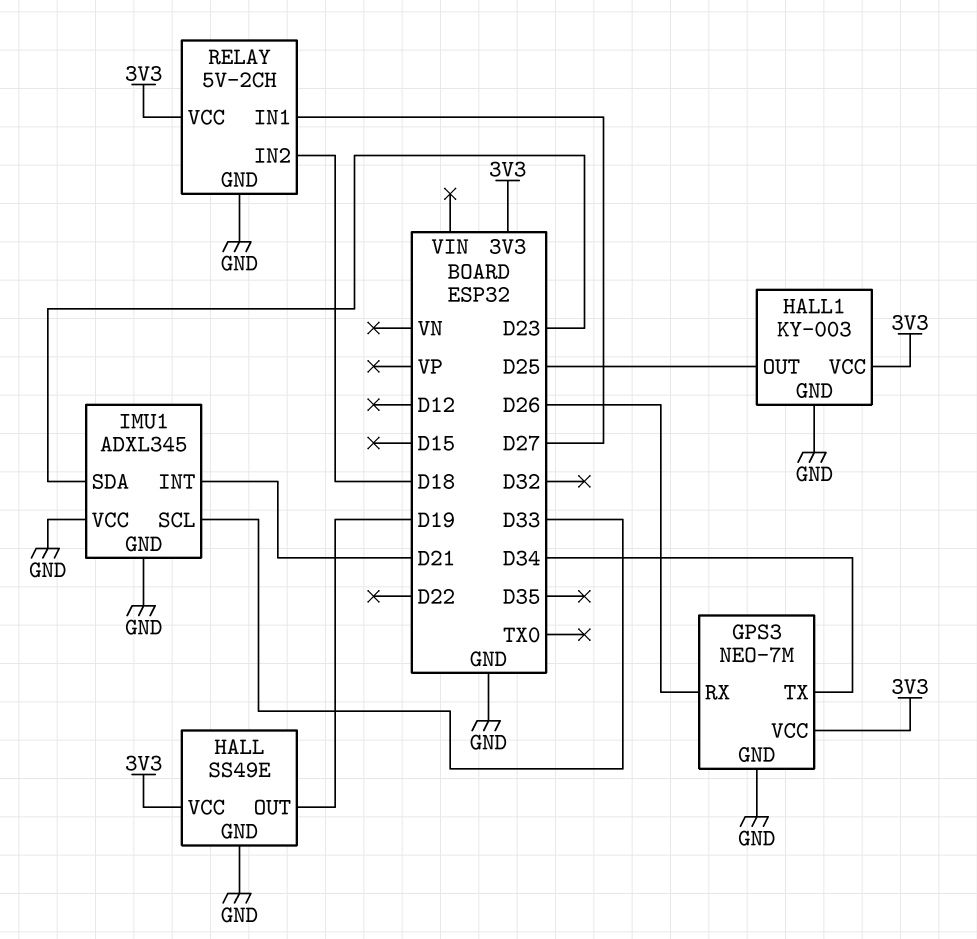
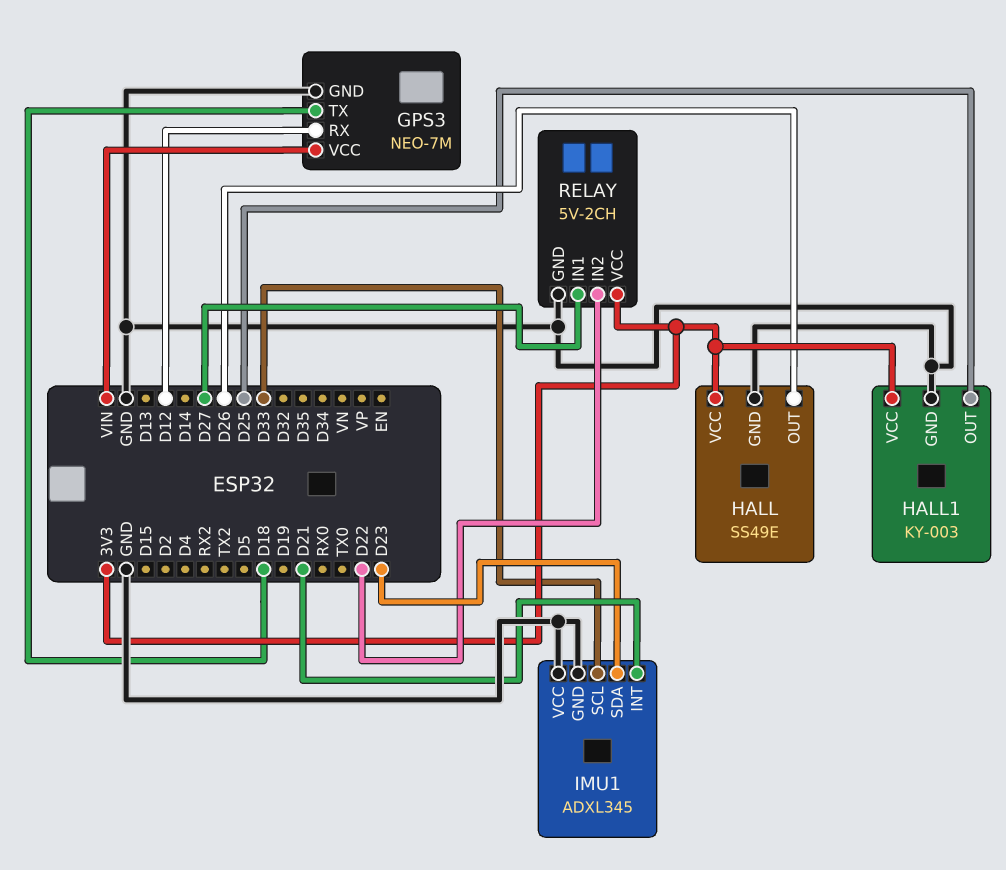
GPS3 pin RX: D26 -> D12
GPS3 pin TX: D34 -> D18
GPS3 pin VCC: 3V3 -> VIN
HALL pin OUT: D19 -> D26
RELAY pin IN2: D18 -> D22

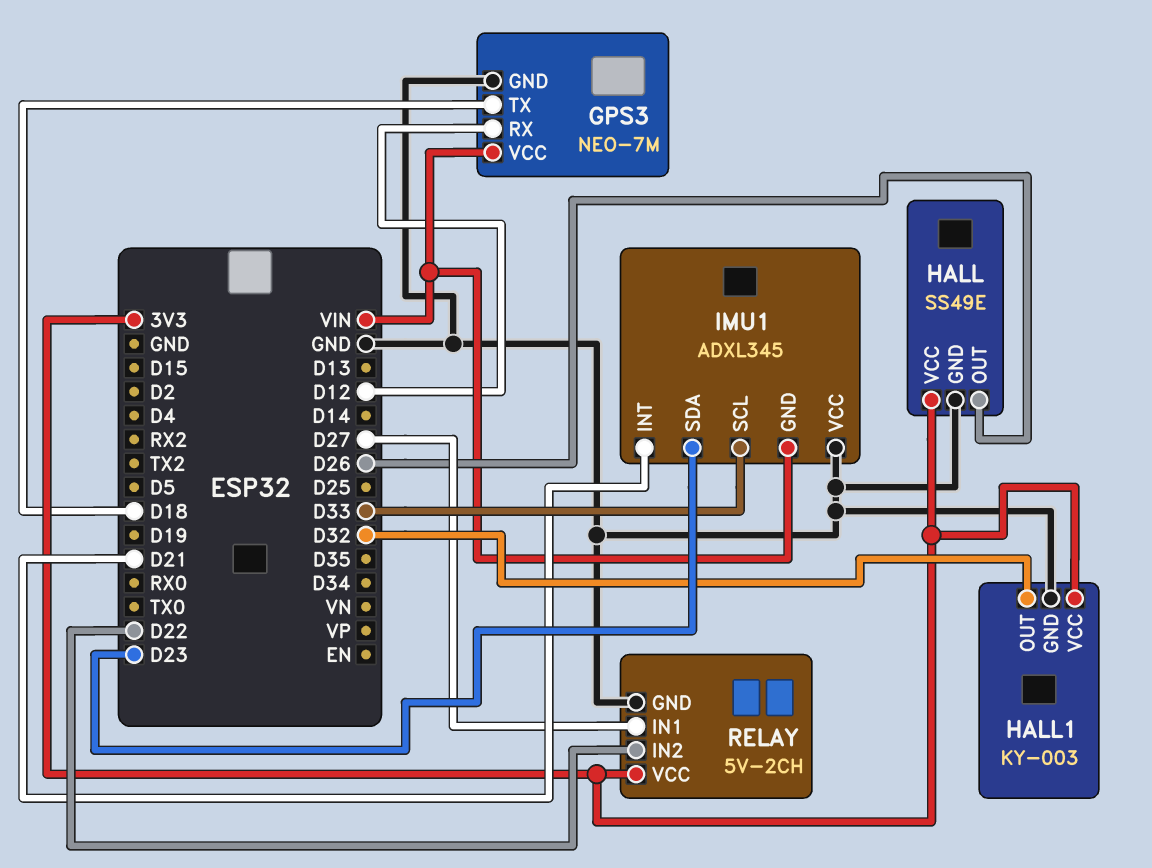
HALL1 pin OUT: D25 -> D32
IMU1 pin GND: GND -> VIN

